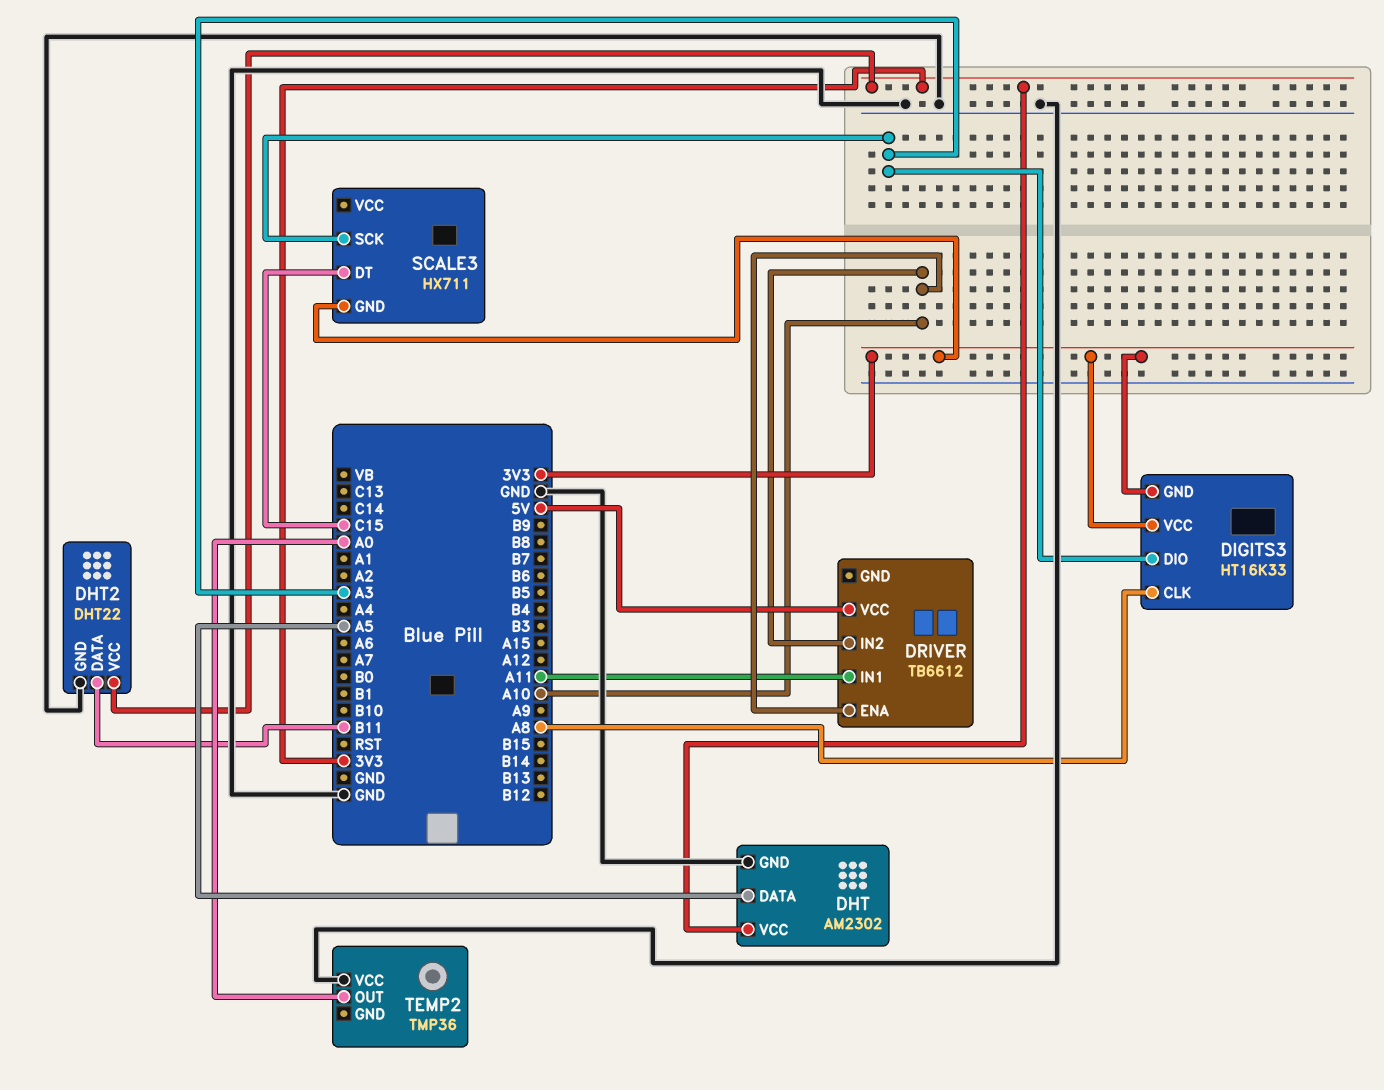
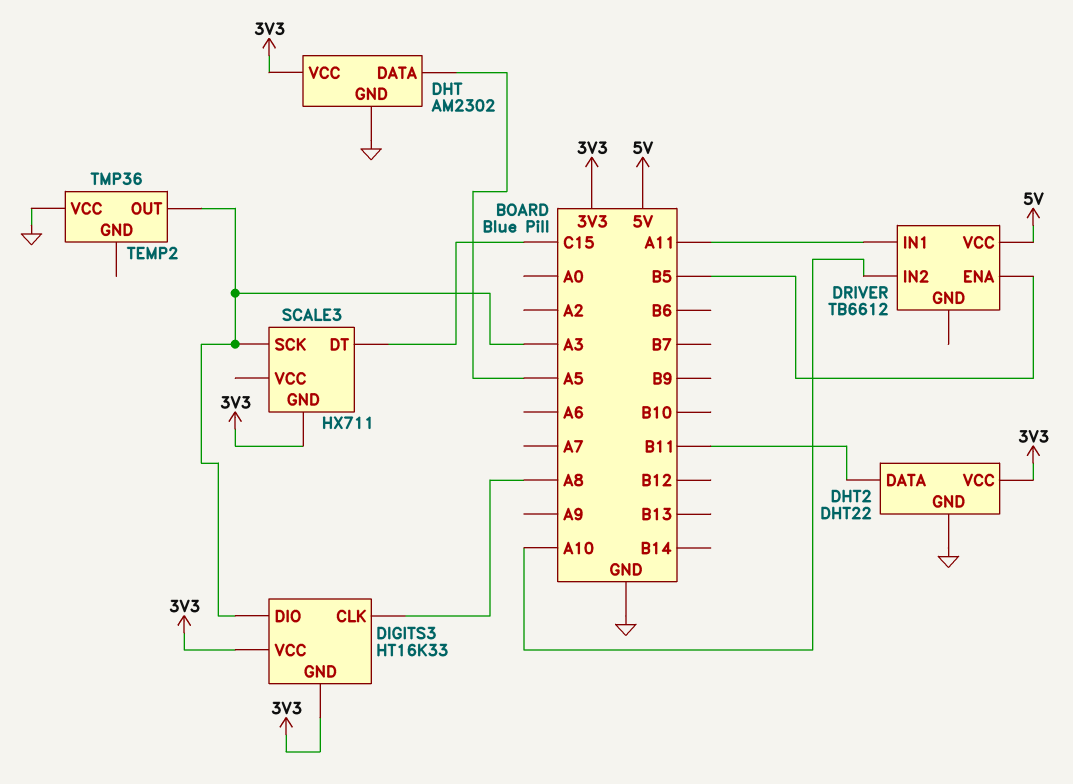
DRIVER pin ENA: A10 -> B5
TEMP2 pin OUT: A0 -> A3

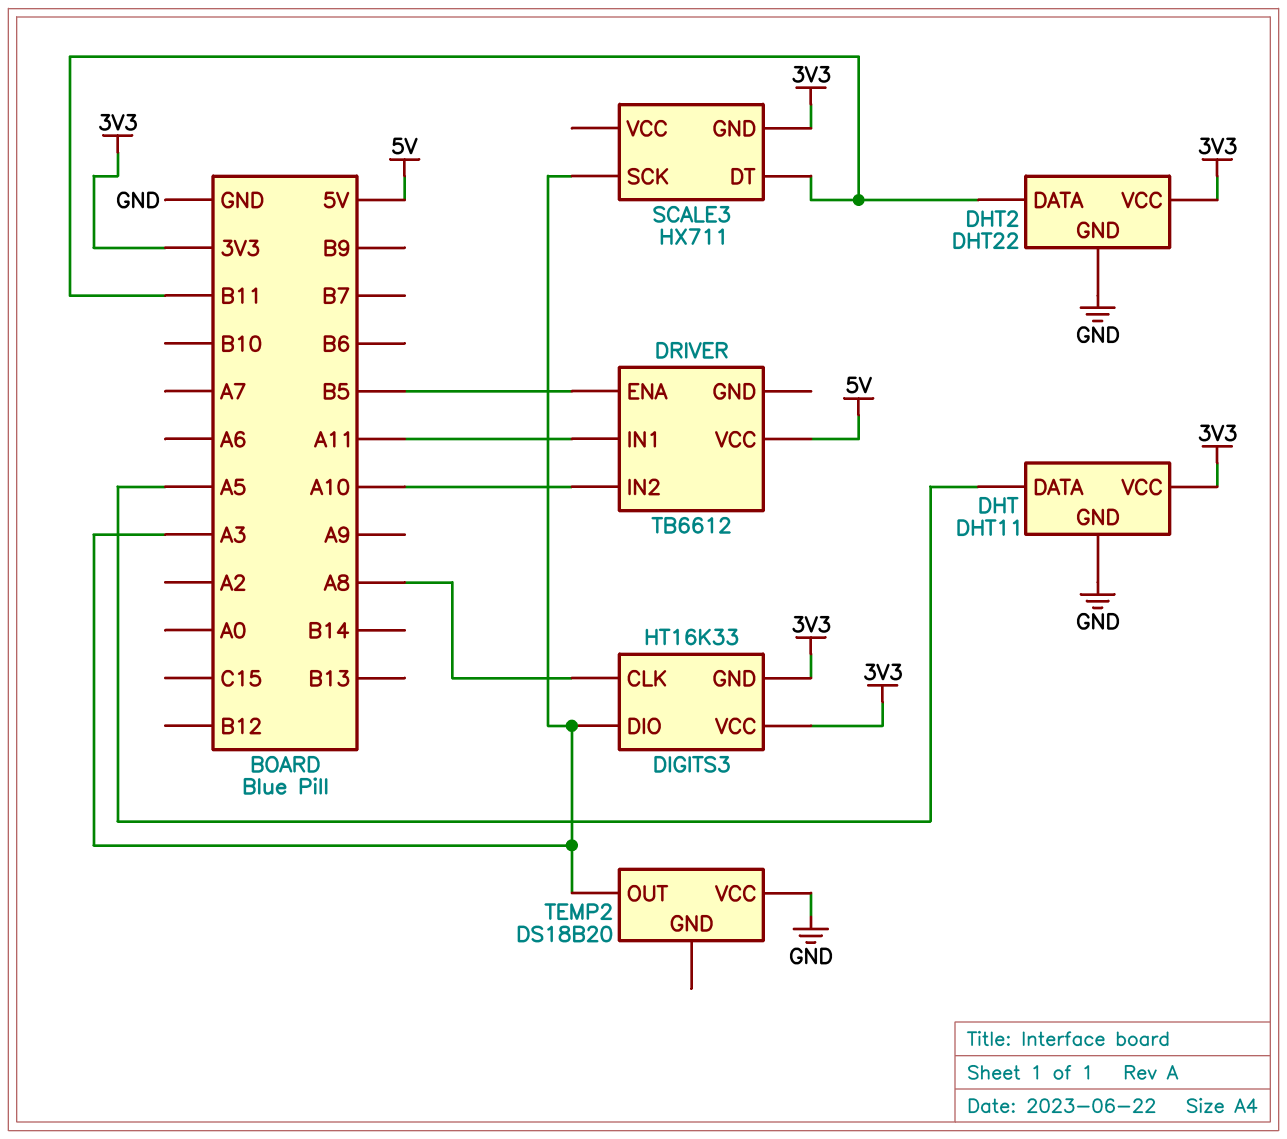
DHT: AM2302 -> DHT11
SCALE3 pin DT: C15 -> B11
TEMP2: TMP36 -> DS18B20

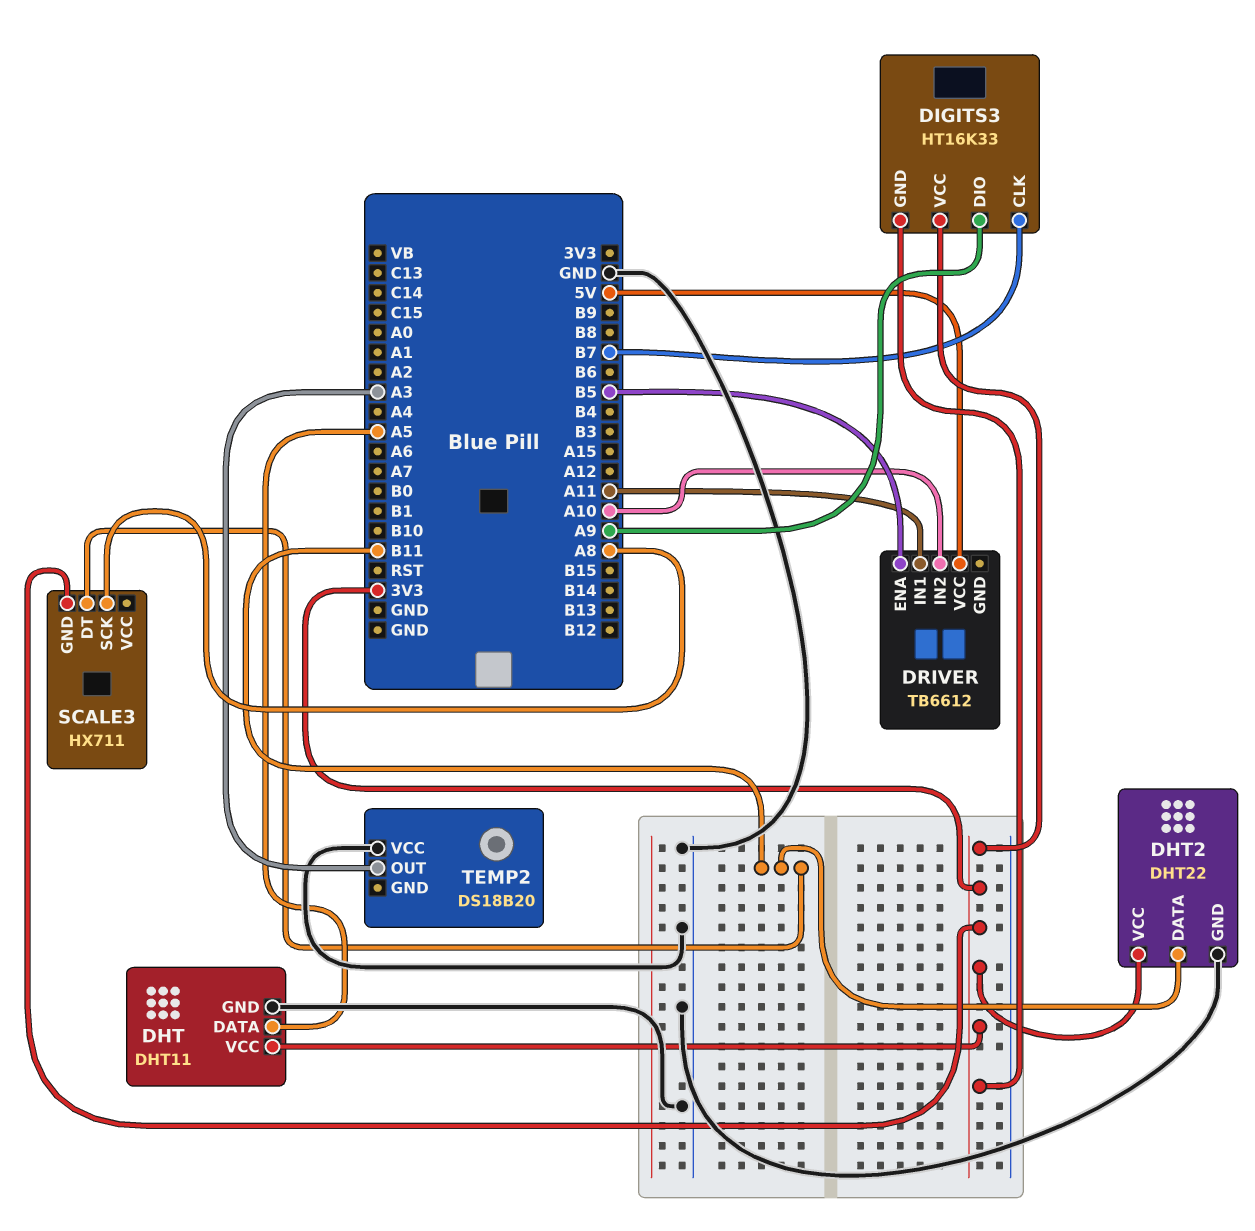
DIGITS3 pin CLK: A8 -> B7
DIGITS3 pin DIO: A3 -> A9
SCALE3 pin SCK: A3 -> A8

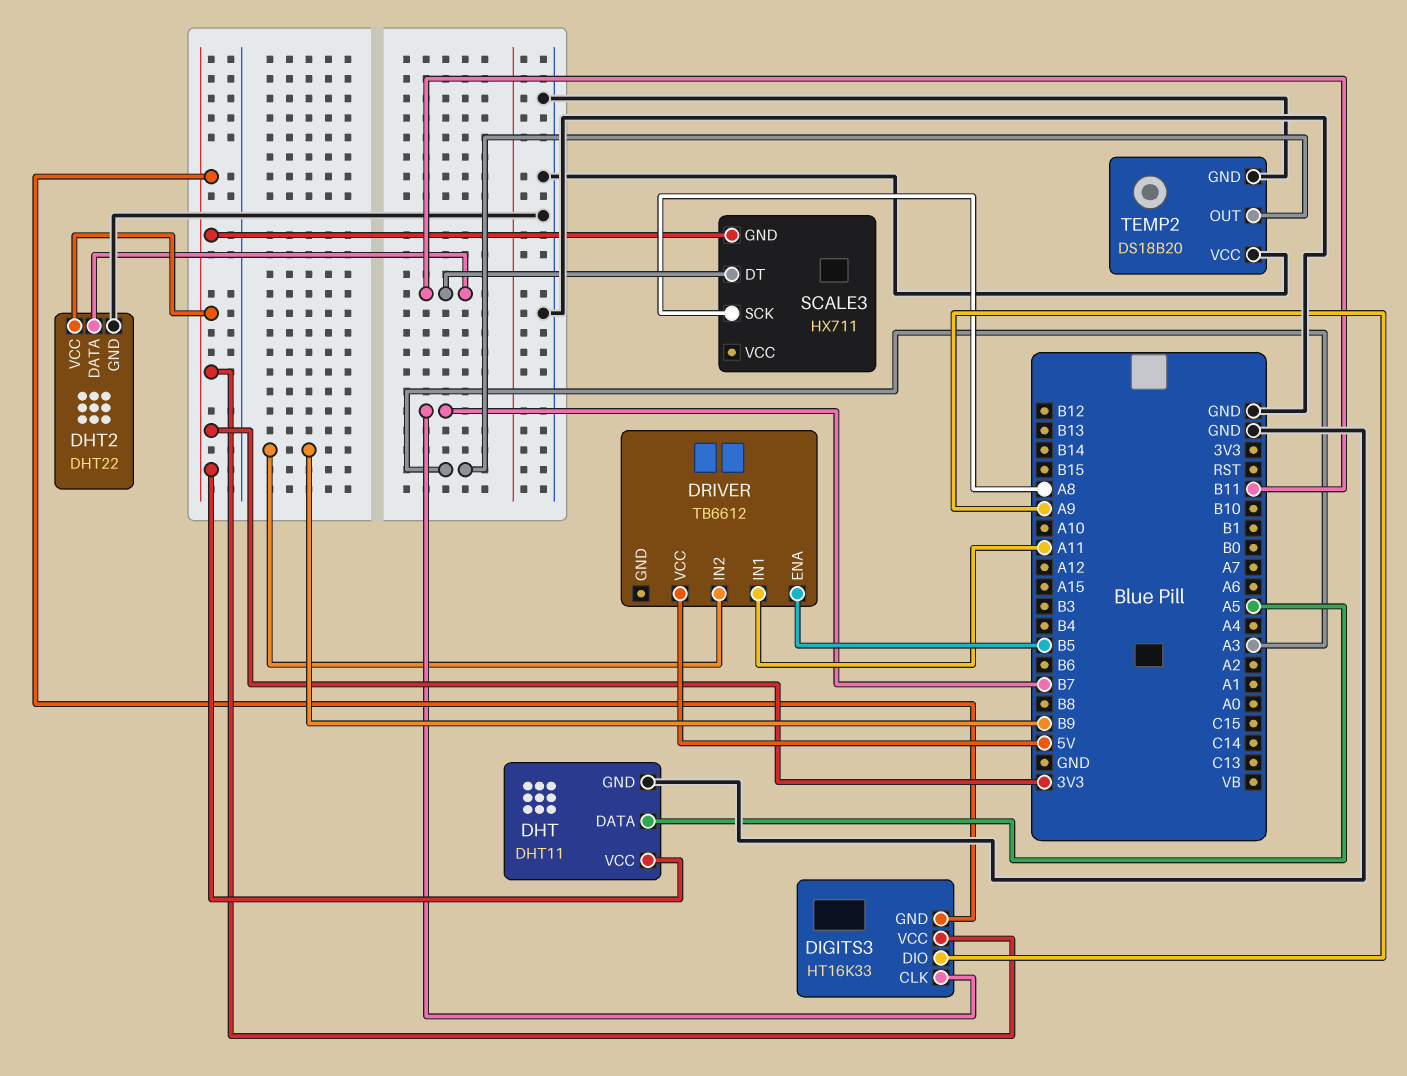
DRIVER pin IN2: A10 -> B9
TEMP2 pin GND: none -> GND

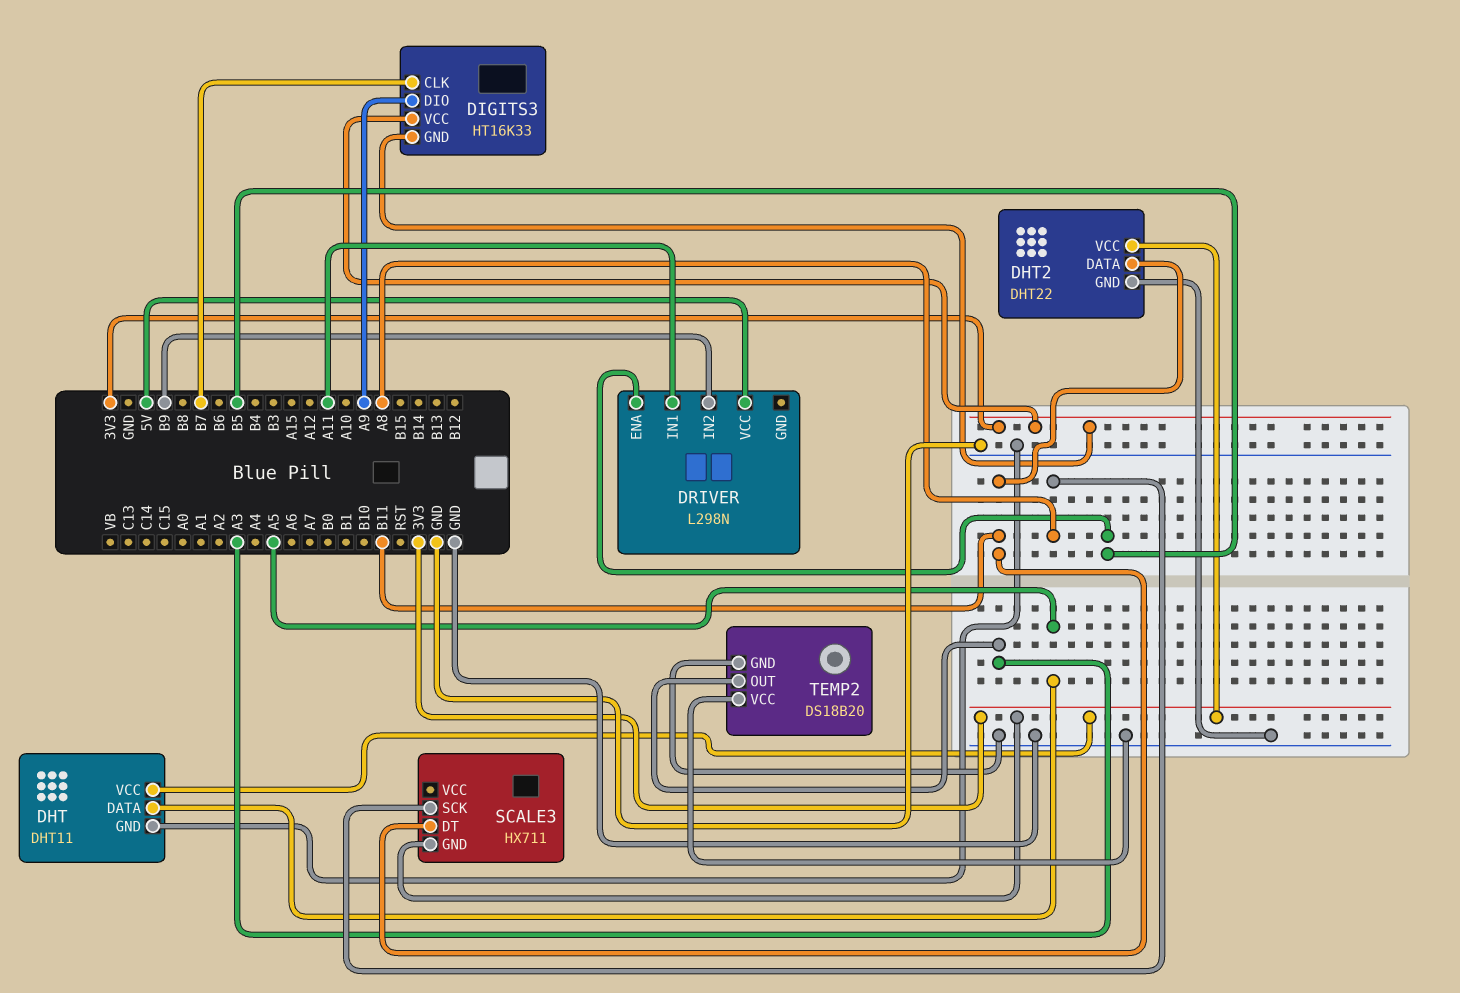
DRIVER: TB6612 -> L298N

